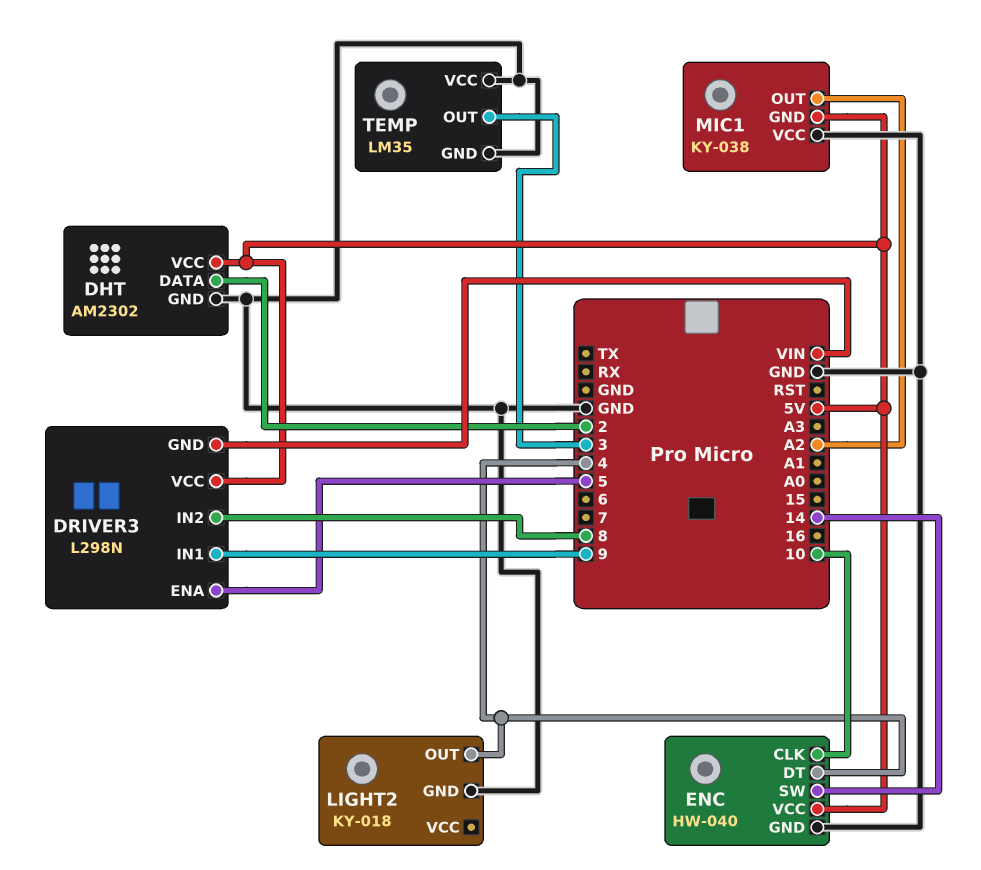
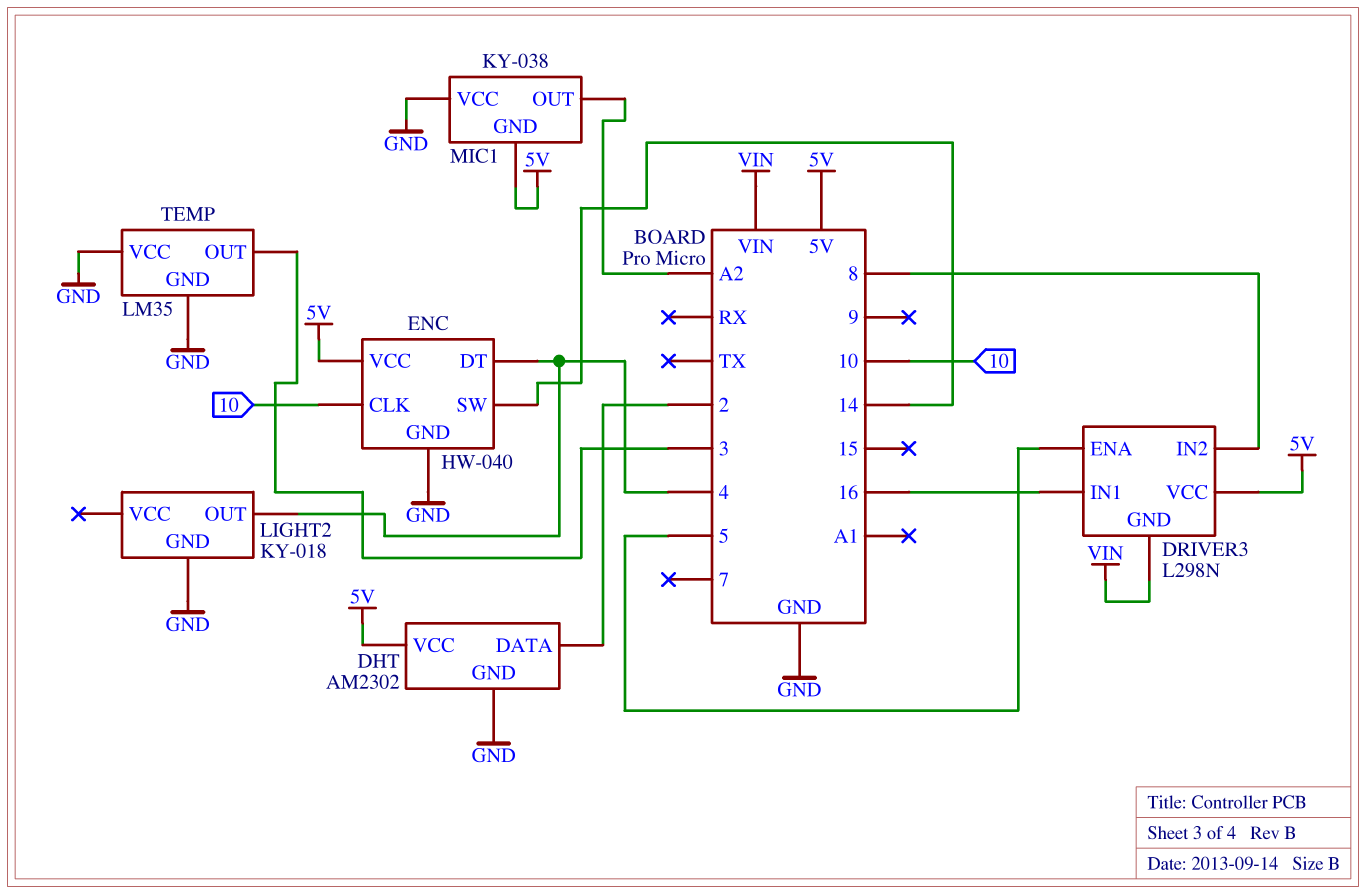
DRIVER3 pin IN1: 9 -> 16

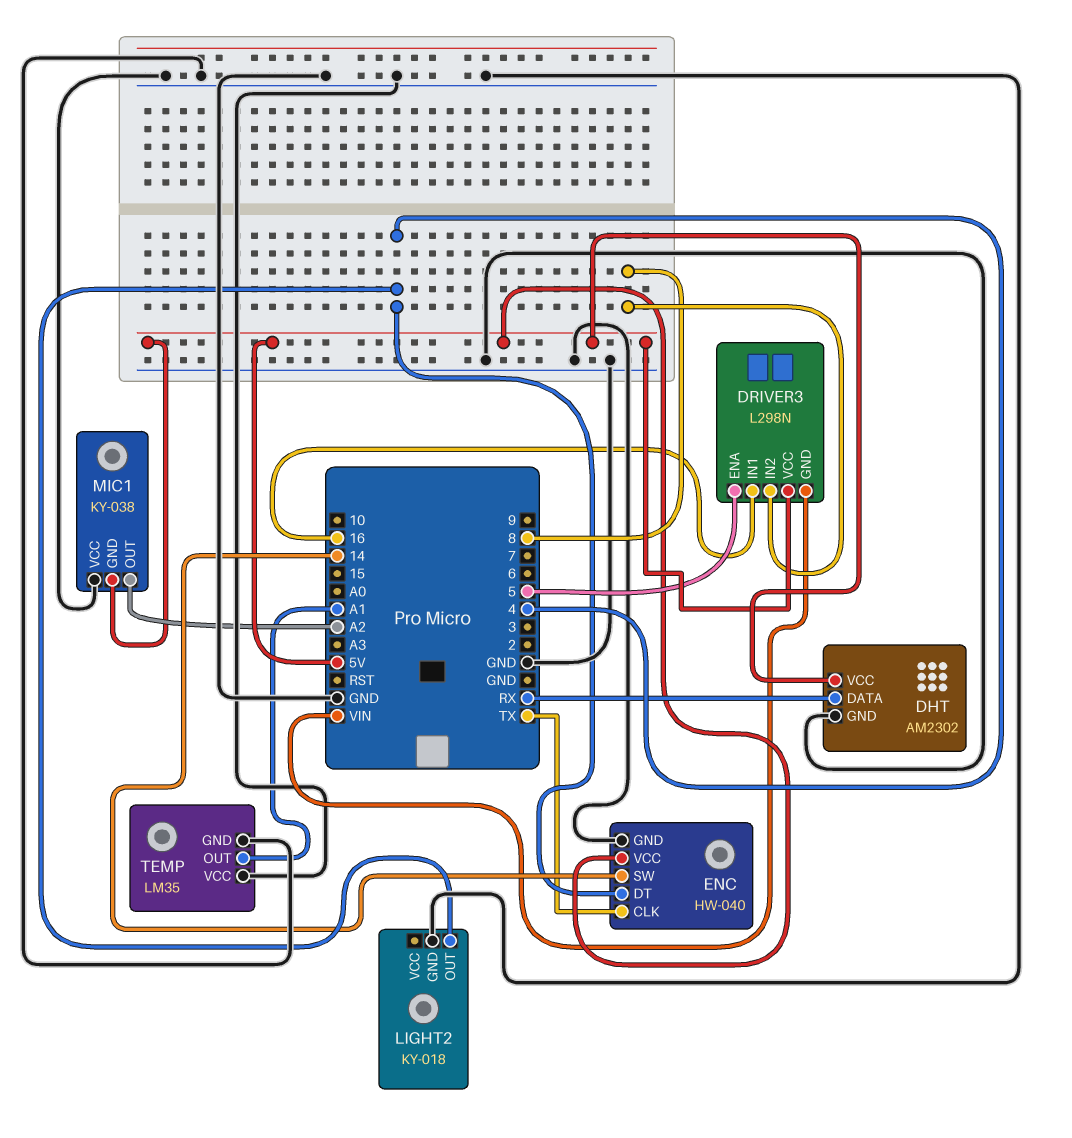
DHT pin DATA: 2 -> RX
ENC pin CLK: 10 -> TX
TEMP pin OUT: 3 -> A1

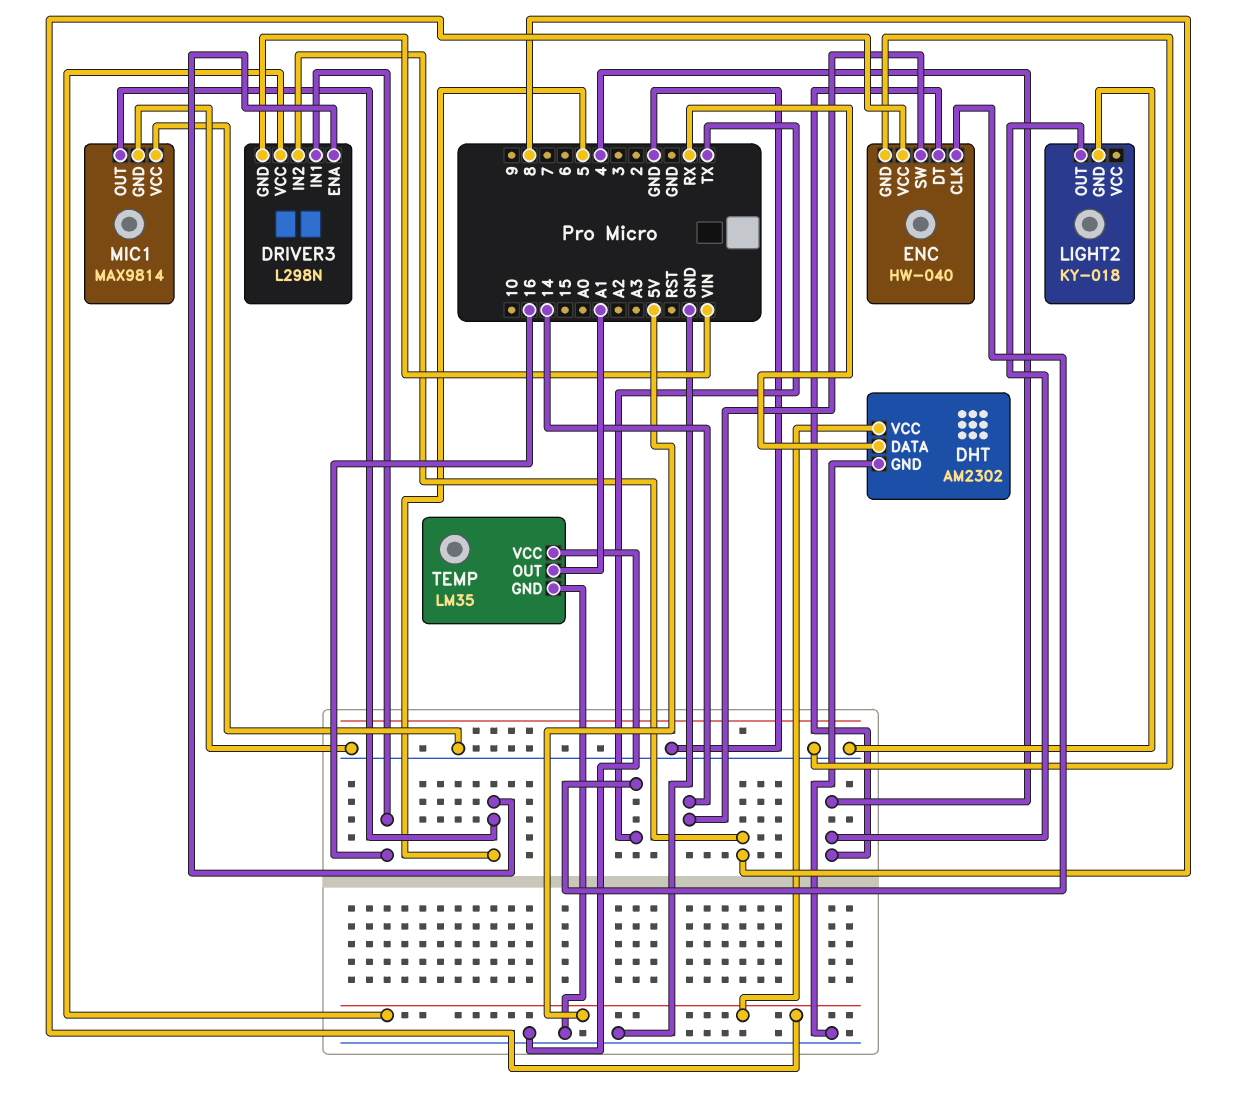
MIC1: KY-038 -> MAX9814
MIC1 pin GND: 5V -> GND
MIC1 pin OUT: A2 -> 5

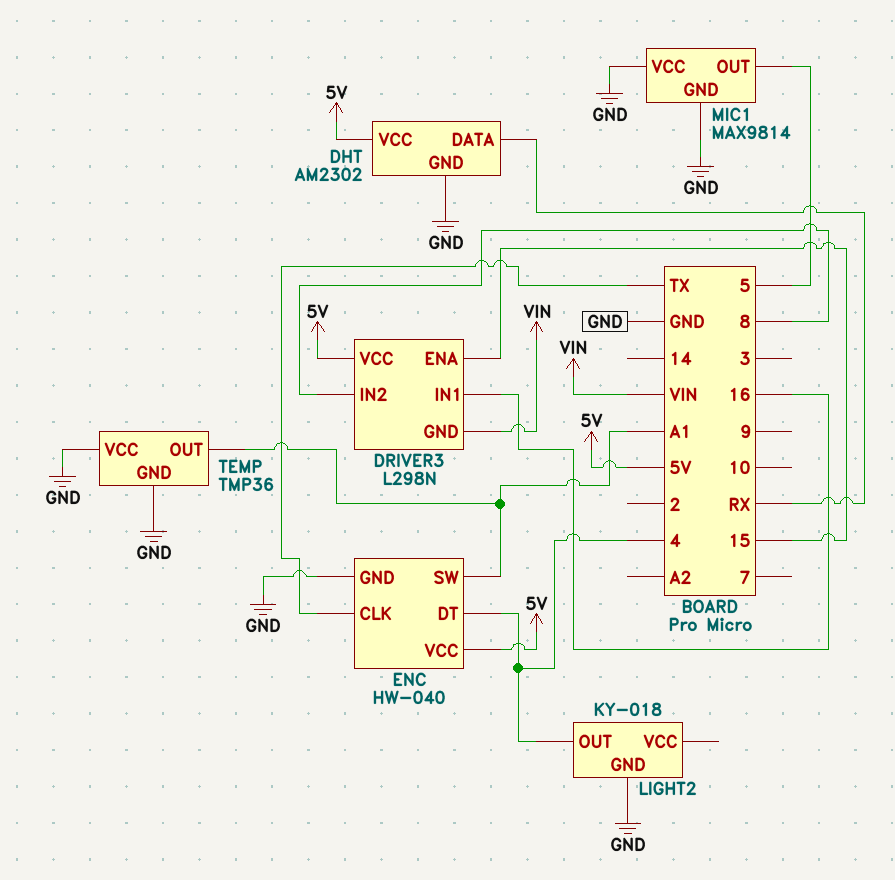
DRIVER3 pin ENA: 5 -> 15
ENC pin SW: 14 -> A1
TEMP: LM35 -> TMP36

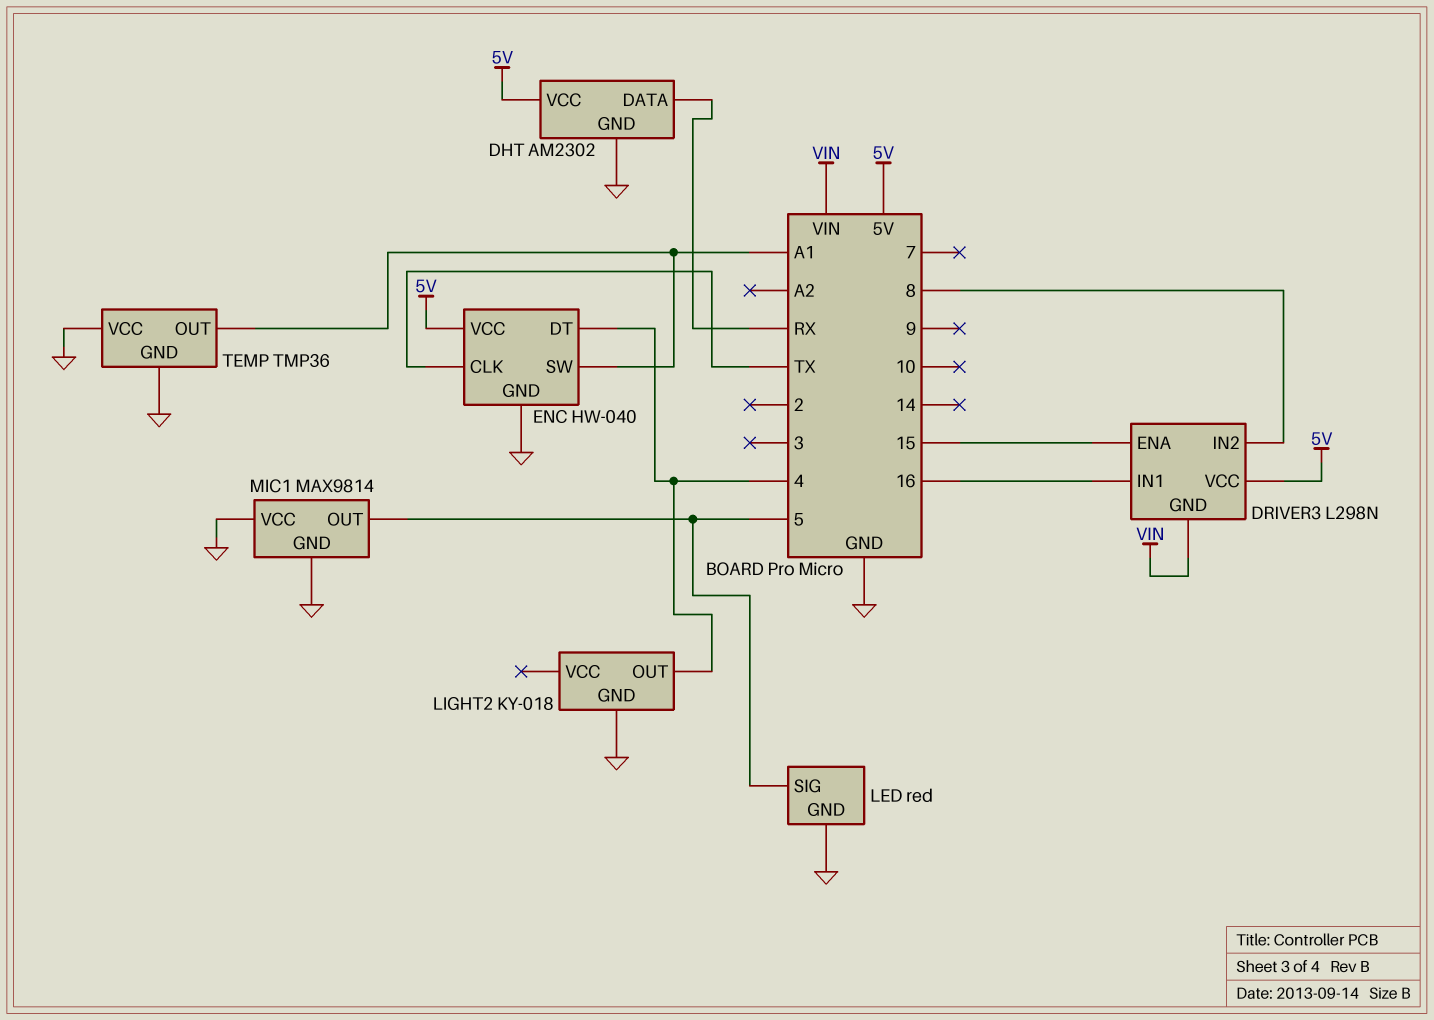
LED: none -> red
LED pin GND: none -> GND
LED pin SIG: none -> 5

